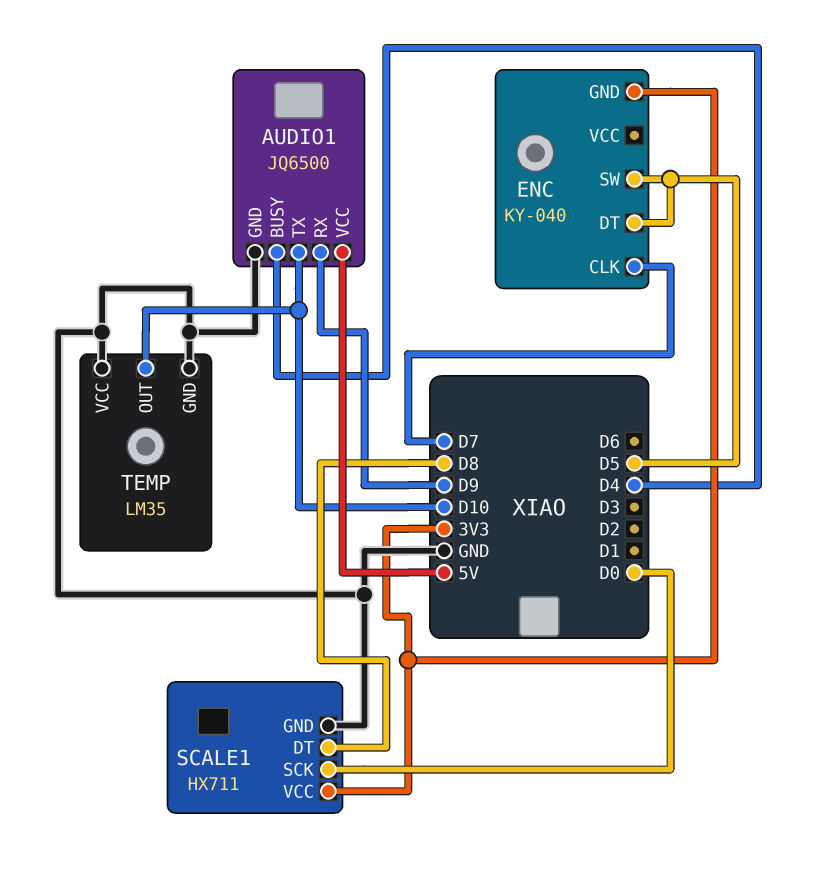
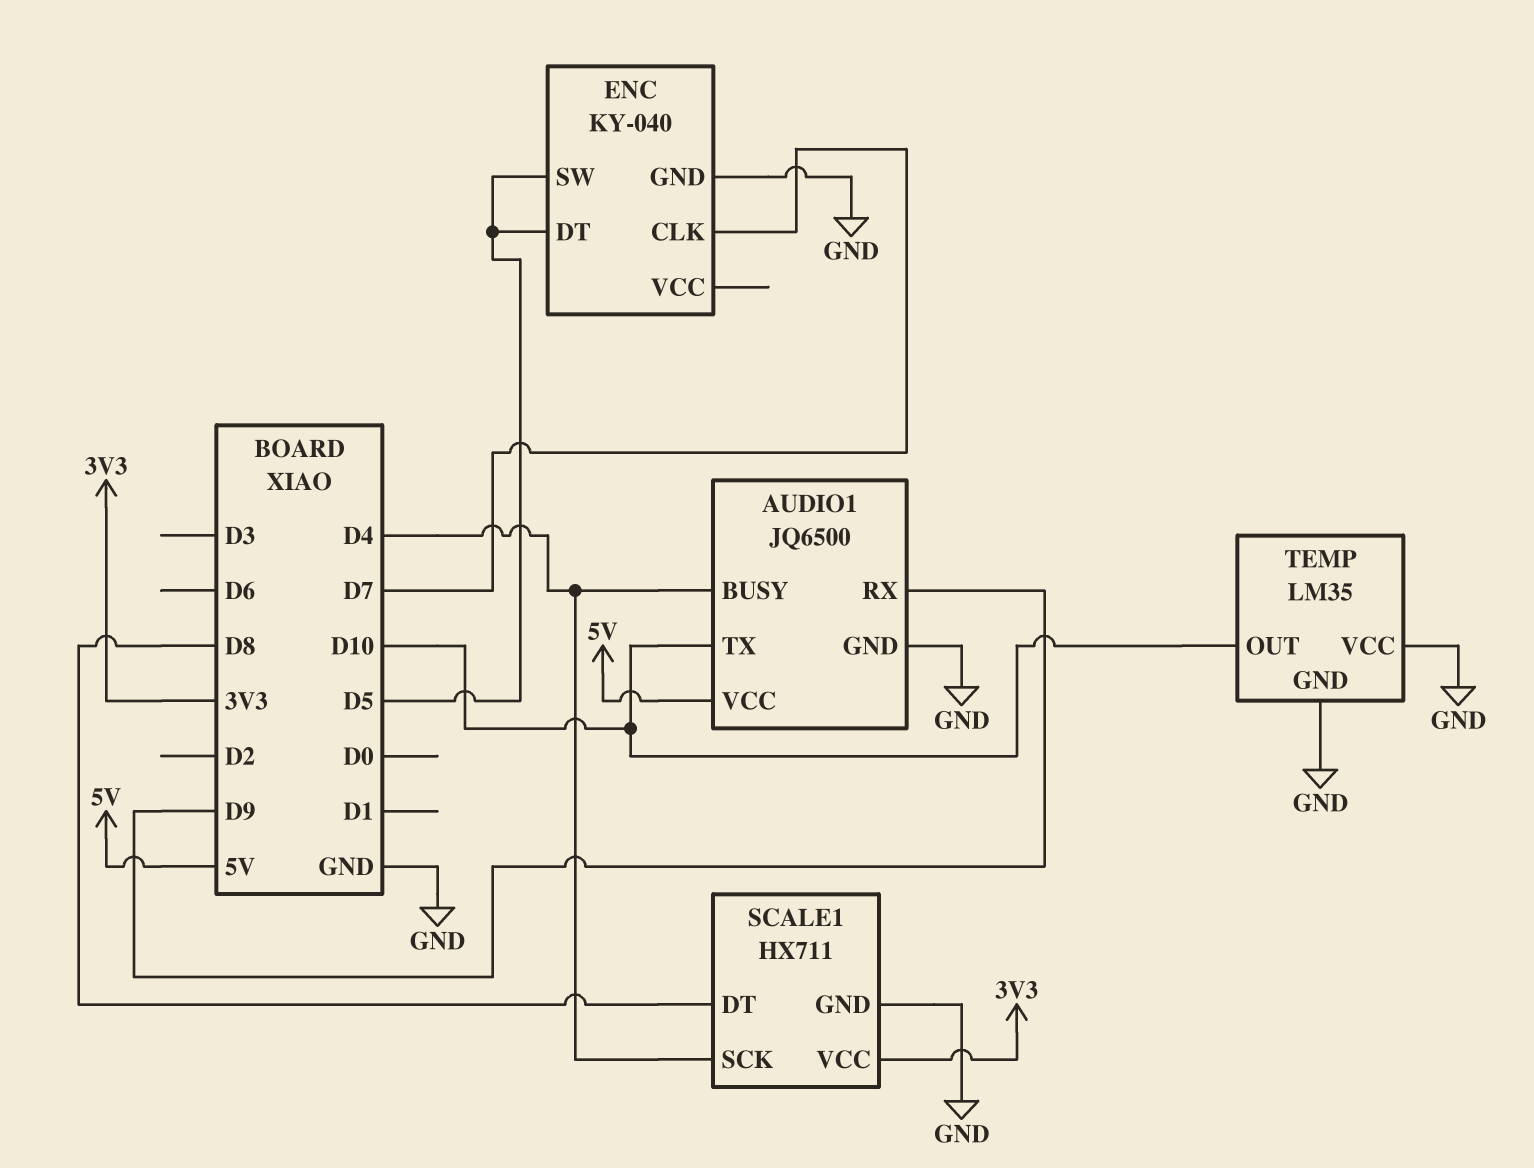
ENC pin GND: 3V3 -> GND
SCALE1 pin SCK: D0 -> D4

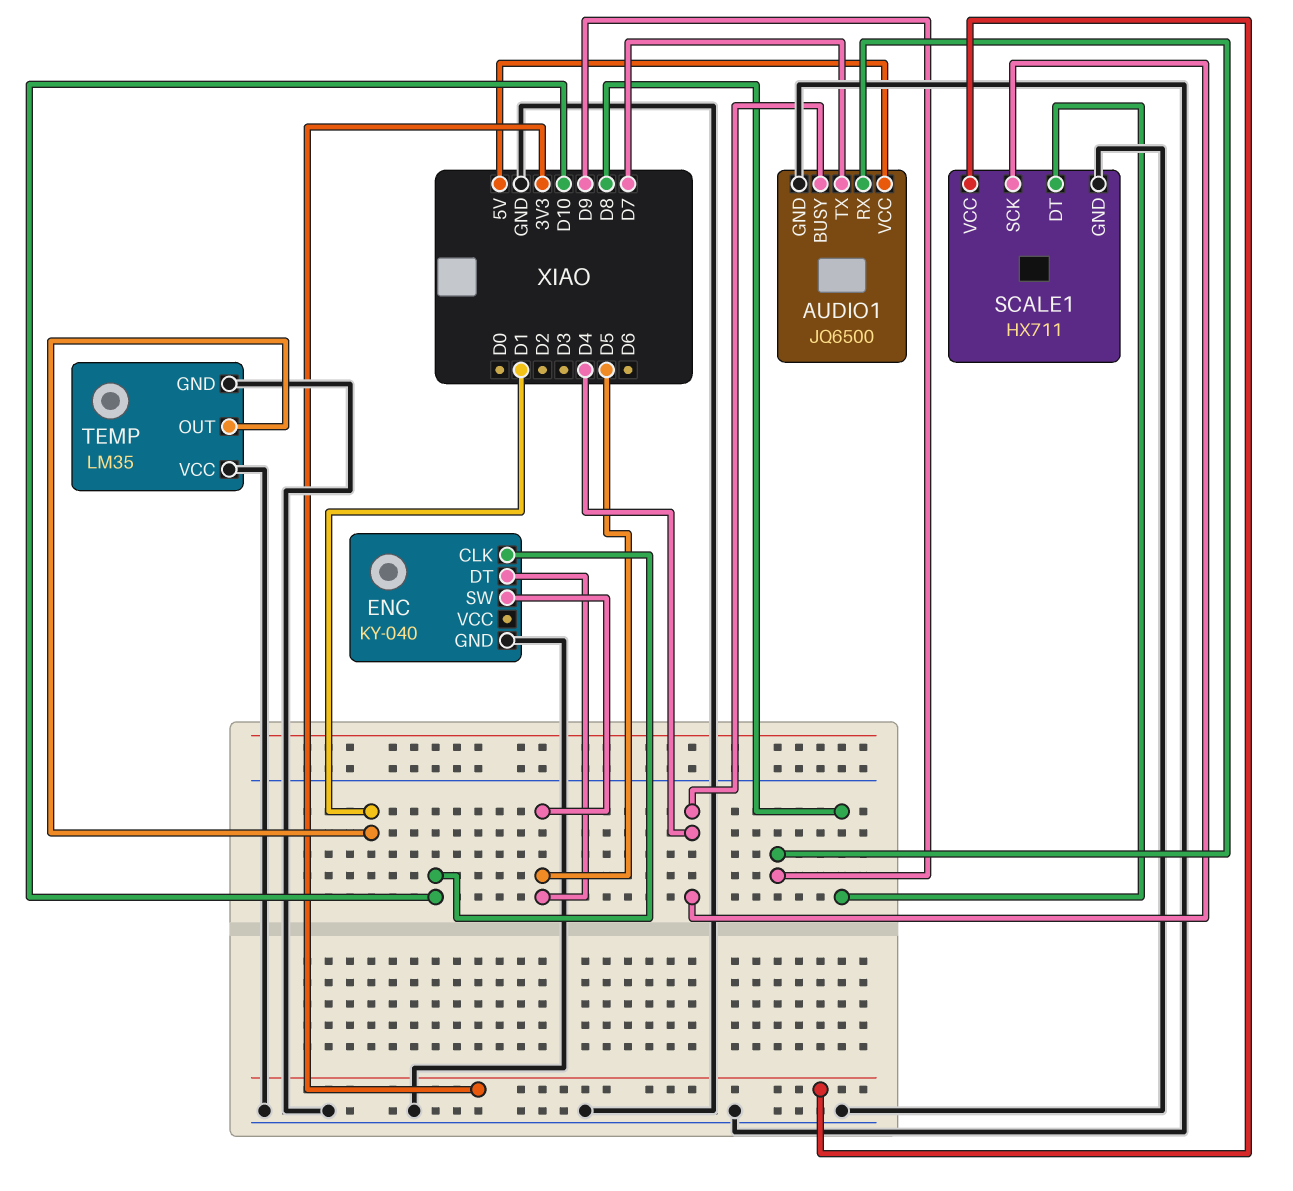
AUDIO1 pin TX: D10 -> D7
ENC pin CLK: D7 -> D10
TEMP pin OUT: D10 -> D1

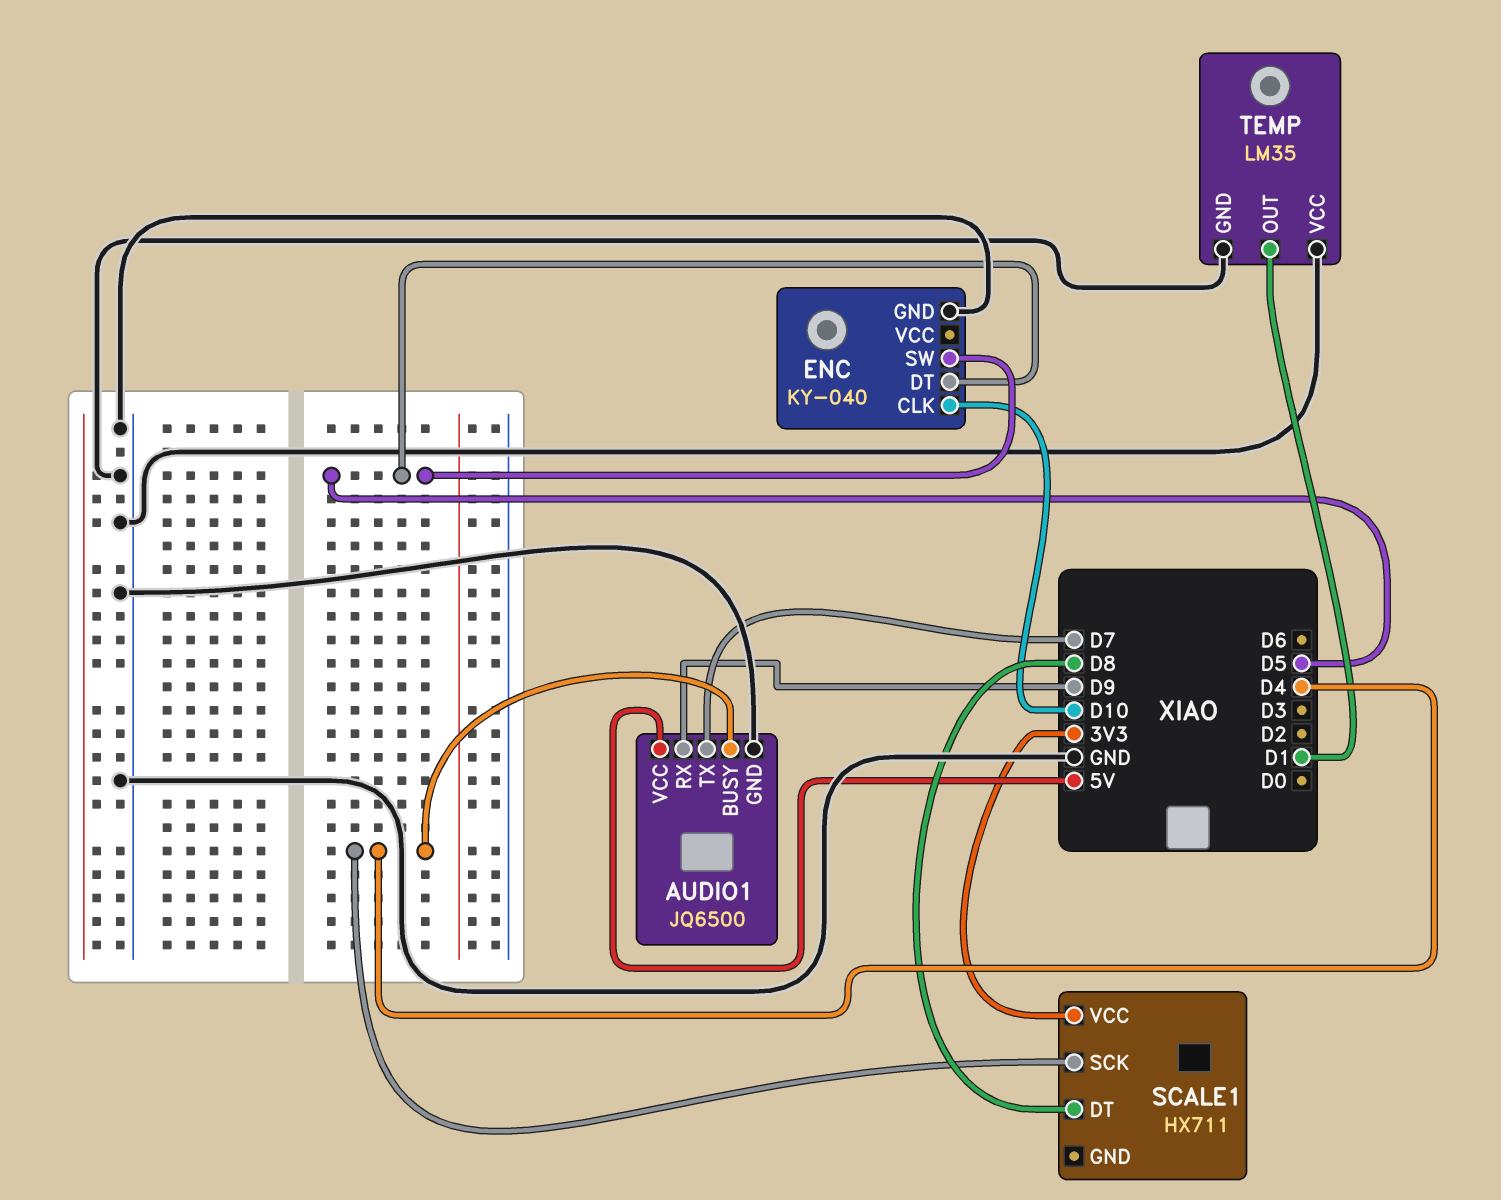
SCALE1 pin GND: GND -> none

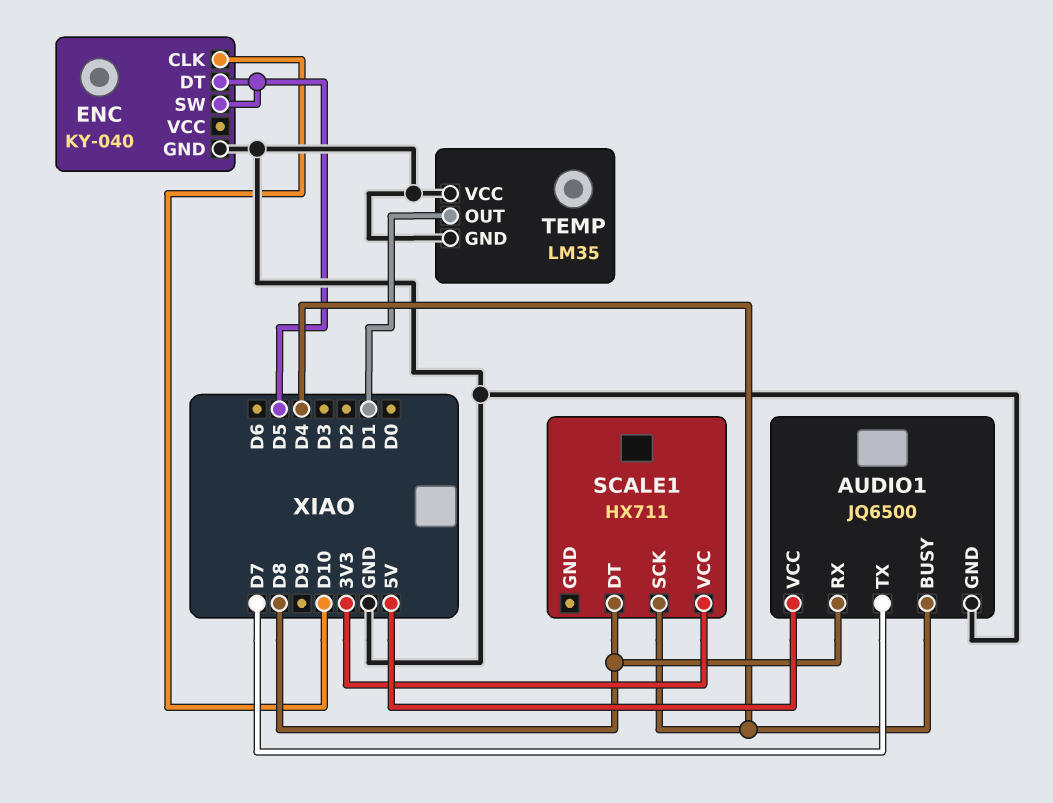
AUDIO1 pin RX: D9 -> D8

